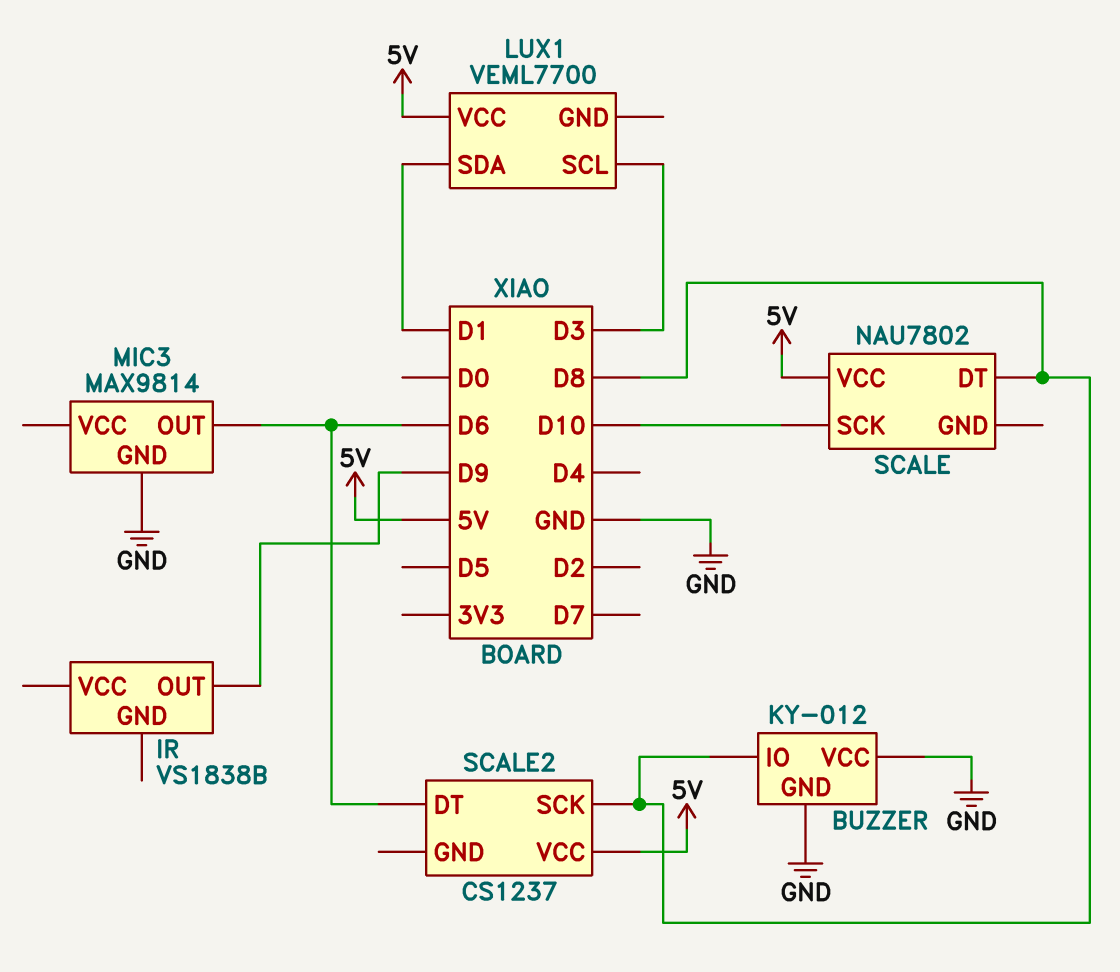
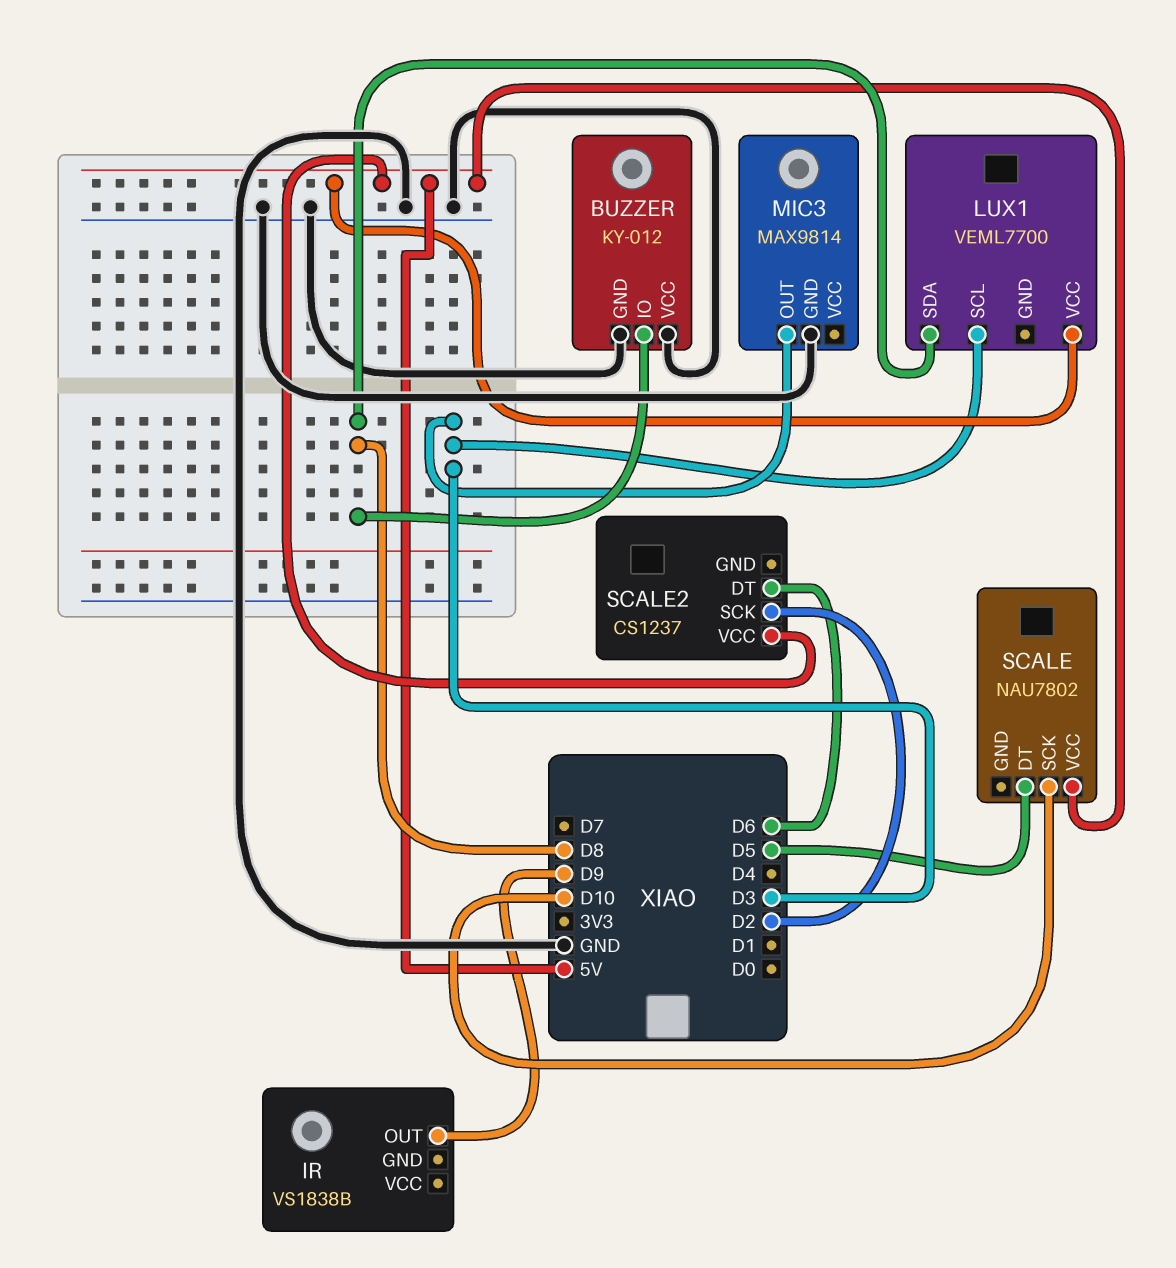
LUX1 pin SDA: D1 -> D8
MIC3 pin OUT: D6 -> D3
SCALE pin DT: D8 -> D5
SCALE2 pin SCK: D8 -> D2

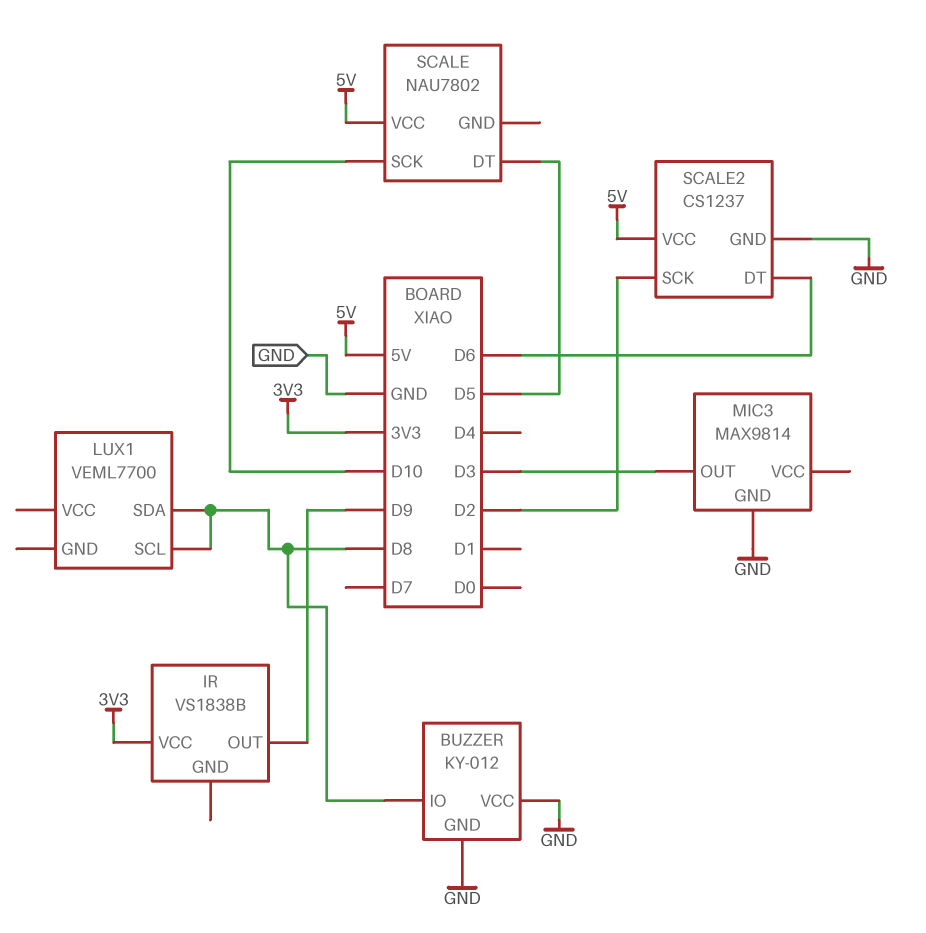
IR pin VCC: none -> 3V3
LUX1 pin SCL: D3 -> D8
LUX1 pin VCC: 5V -> none
SCALE2 pin GND: none -> GND

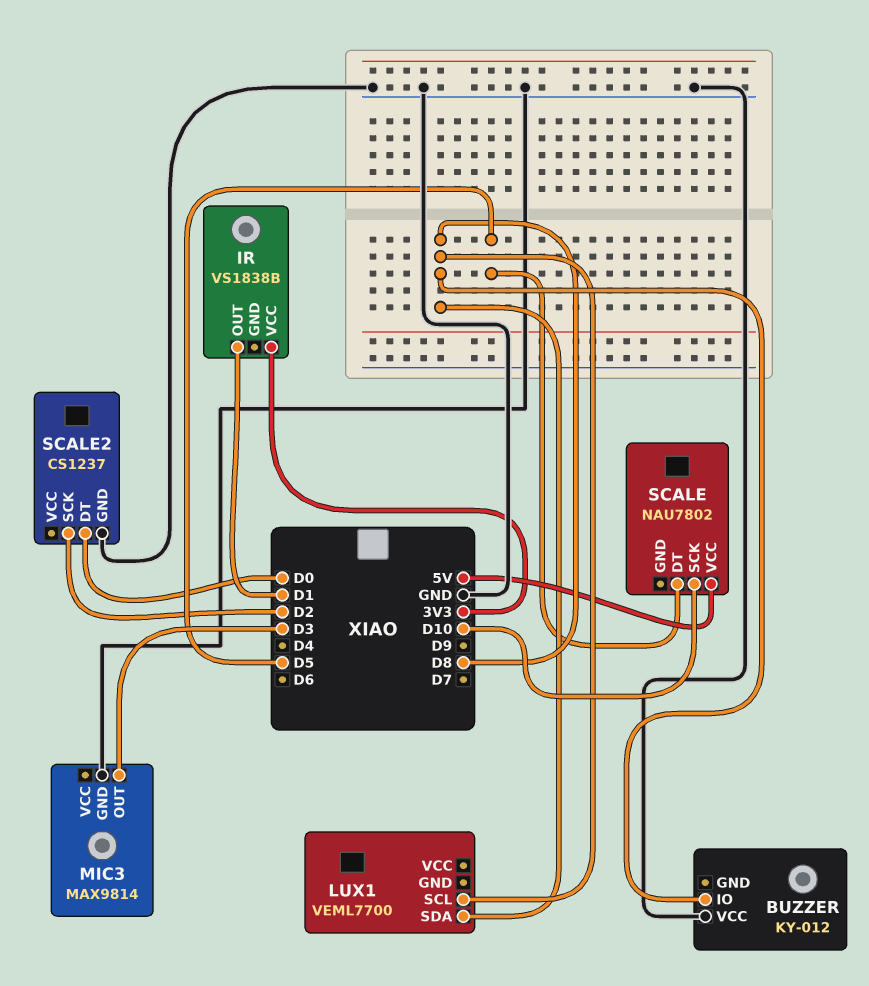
BUZZER pin GND: GND -> none
IR pin OUT: D9 -> D1
SCALE2 pin DT: D6 -> D0
SCALE2 pin VCC: 5V -> none

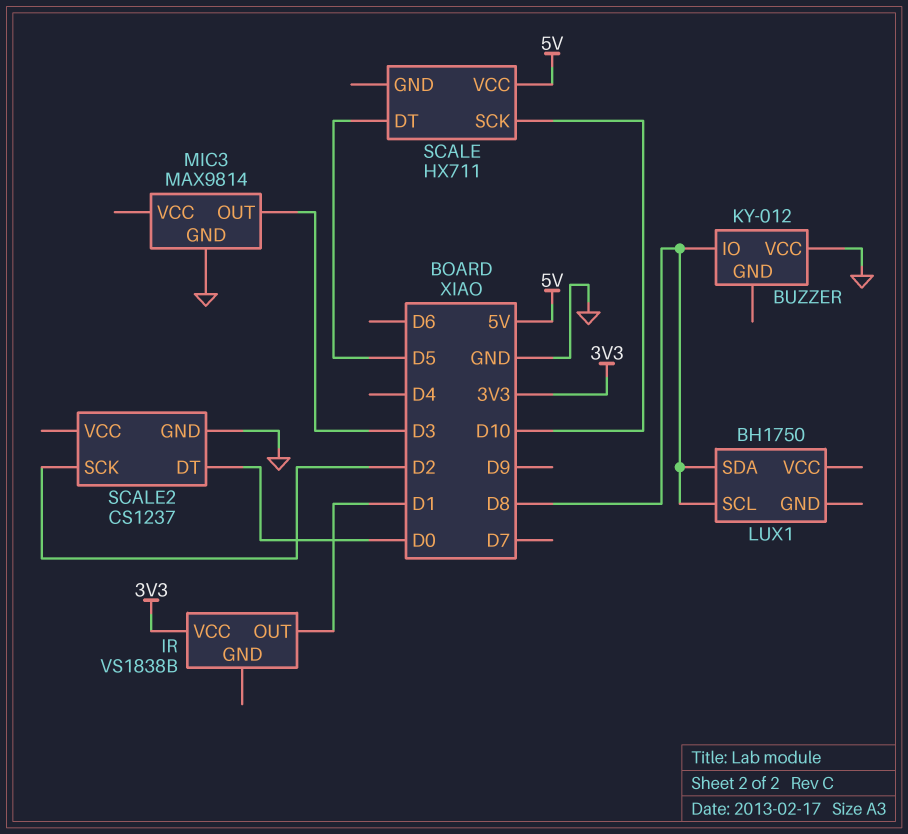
LUX1: VEML7700 -> BH1750
SCALE: NAU7802 -> HX711

